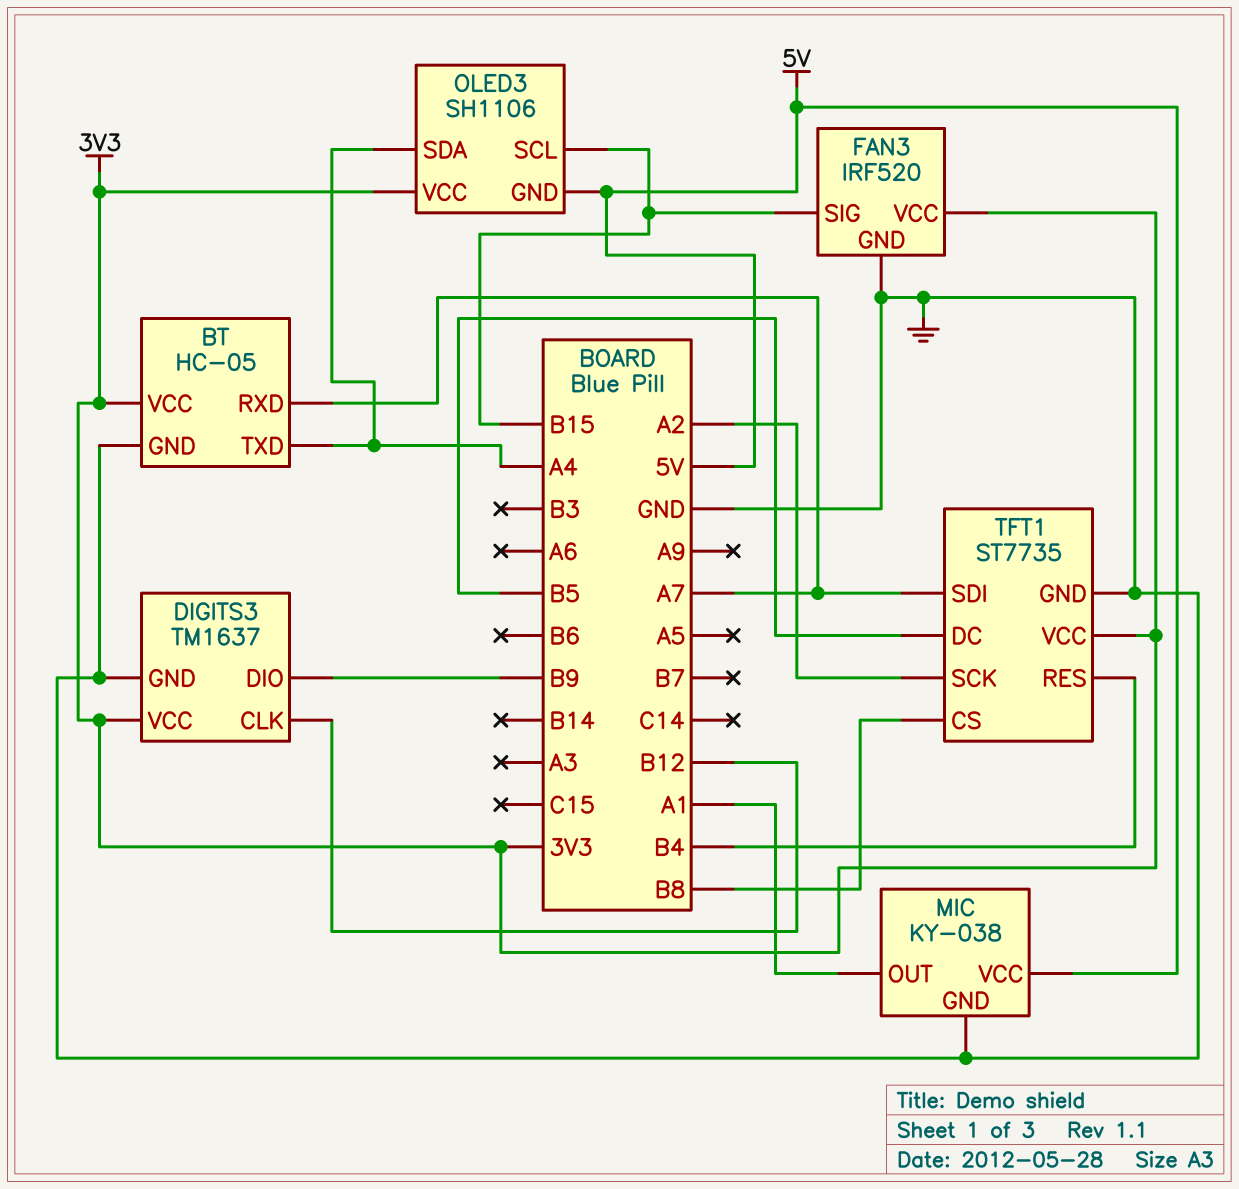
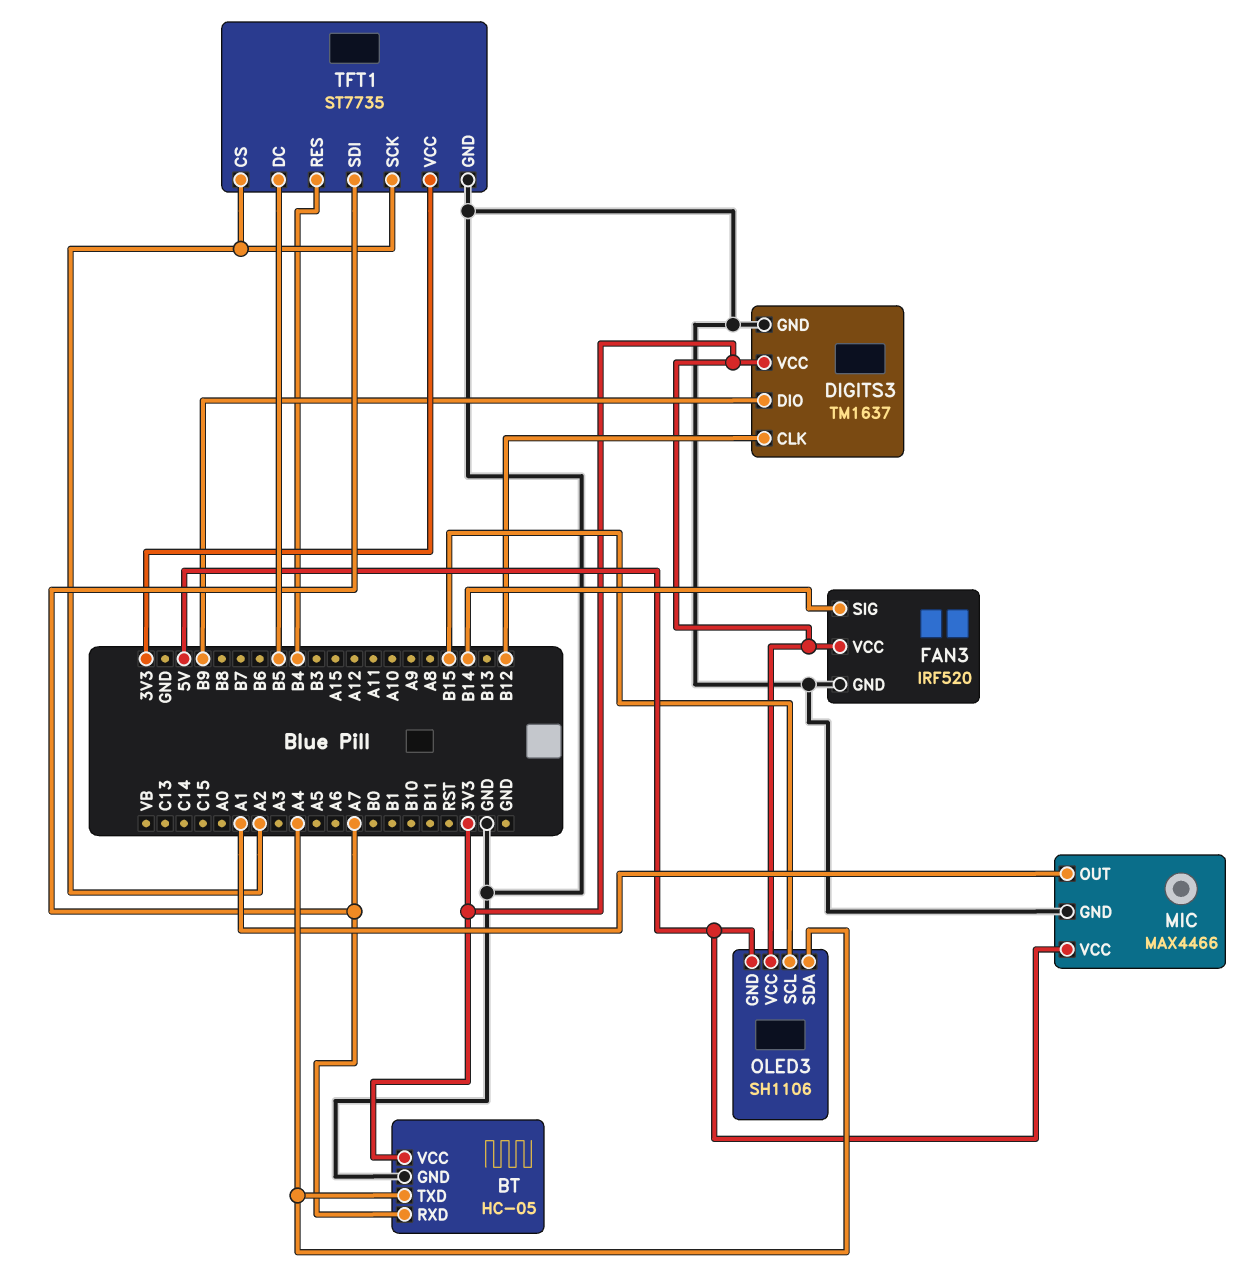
FAN3 pin SIG: B15 -> B14
MIC: KY-038 -> MAX4466
TFT1 pin CS: B8 -> A2

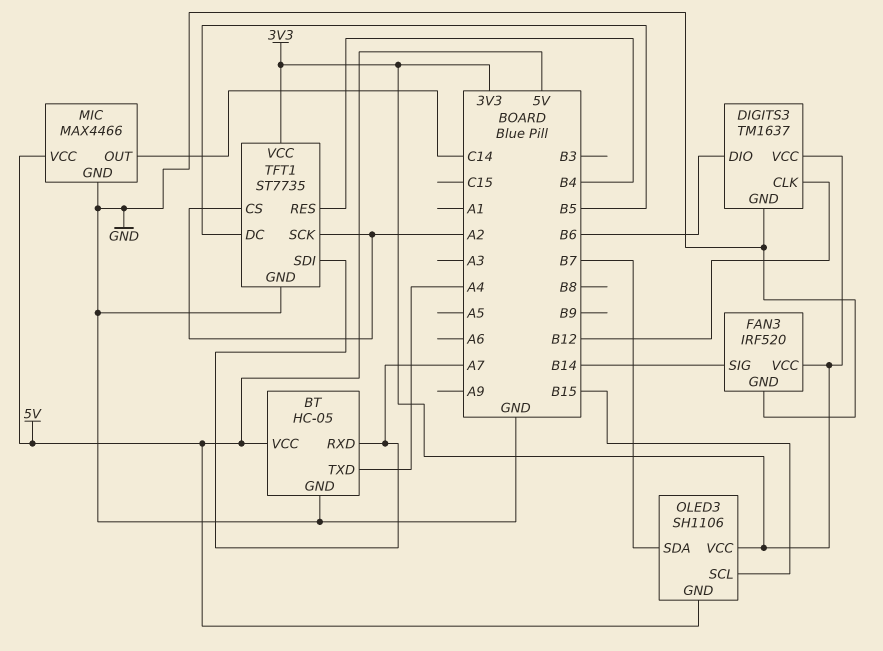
BT pin VCC: 3V3 -> 5V
DIGITS3 pin DIO: B9 -> B6
MIC pin OUT: A1 -> C14
OLED3 pin SDA: A4 -> B7

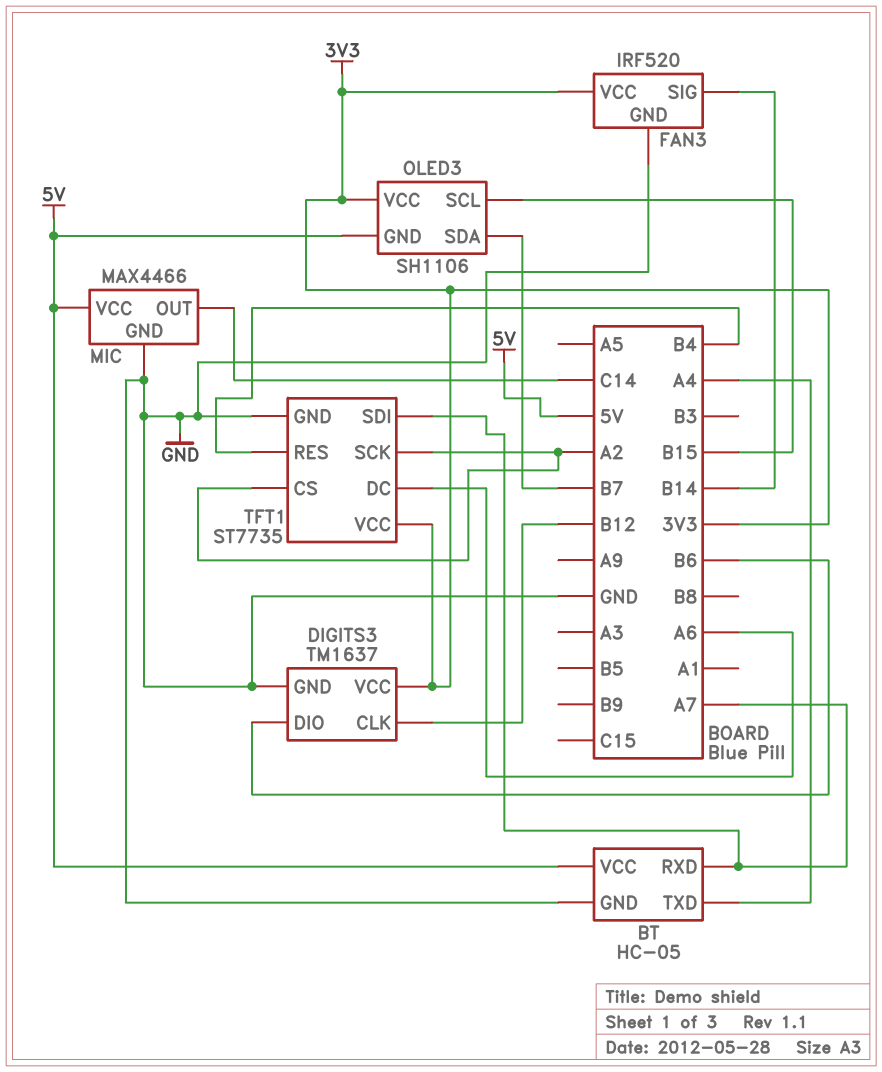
TFT1 pin DC: B5 -> A6

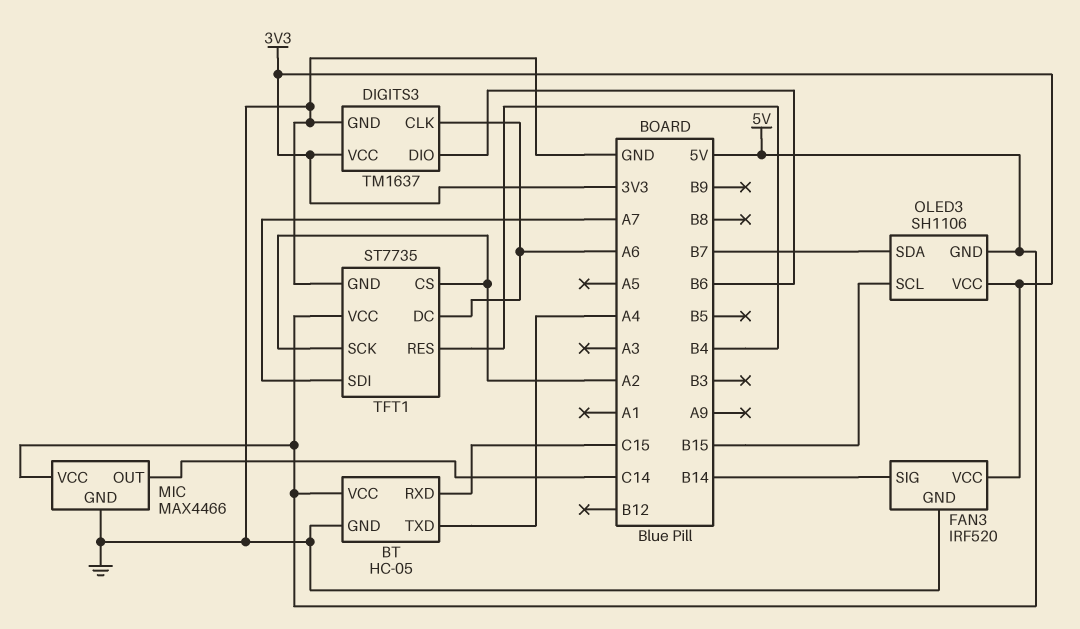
BT pin RXD: A7 -> C15
DIGITS3 pin CLK: B12 -> A6
TFT1 pin VCC: 3V3 -> 5V

